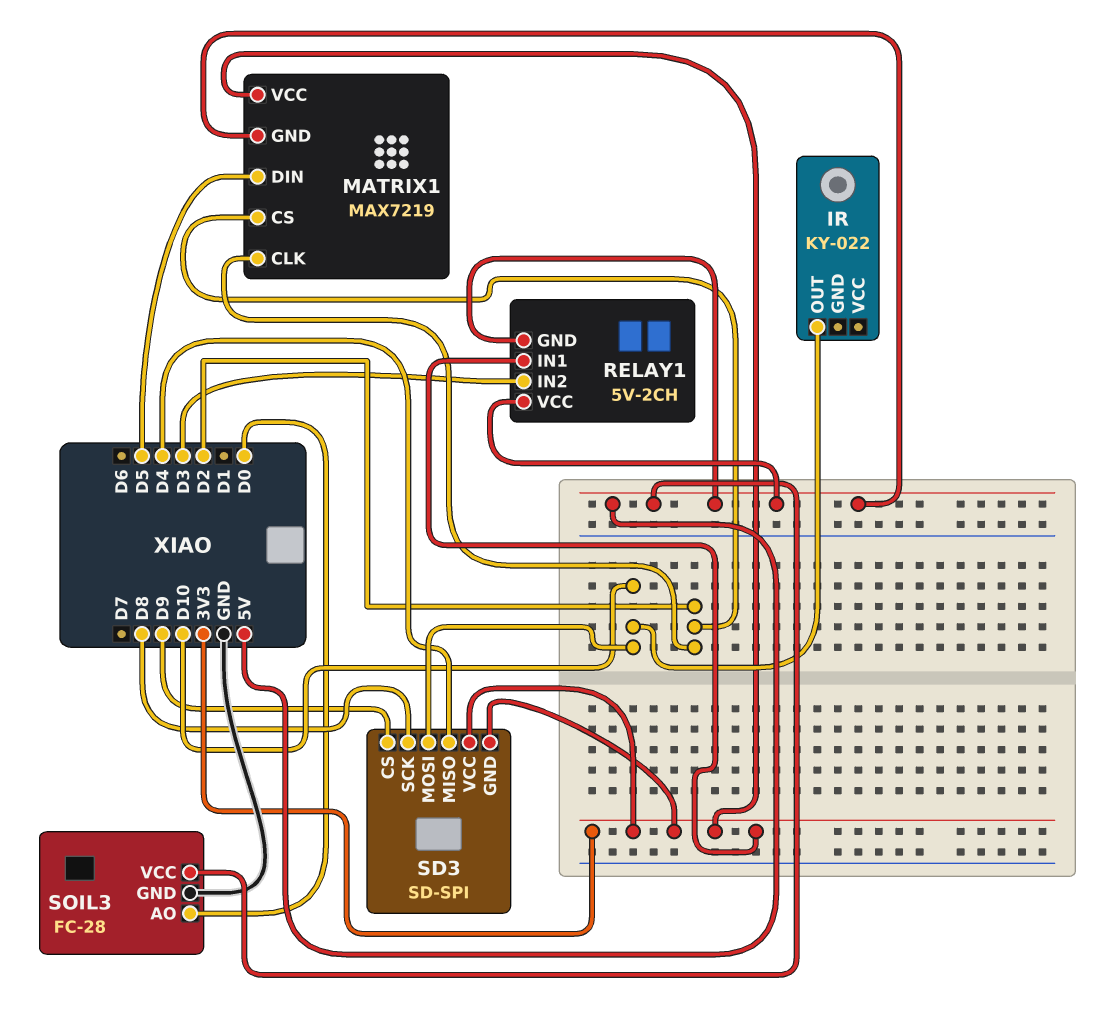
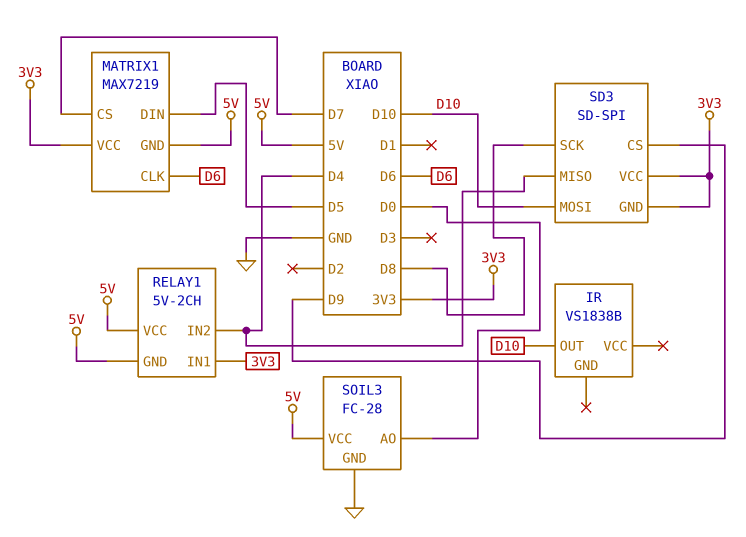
IR: KY-022 -> VS1838B
MATRIX1 pin CLK: D2 -> D6
MATRIX1 pin CS: D2 -> D7
RELAY1 pin IN2: D3 -> D4

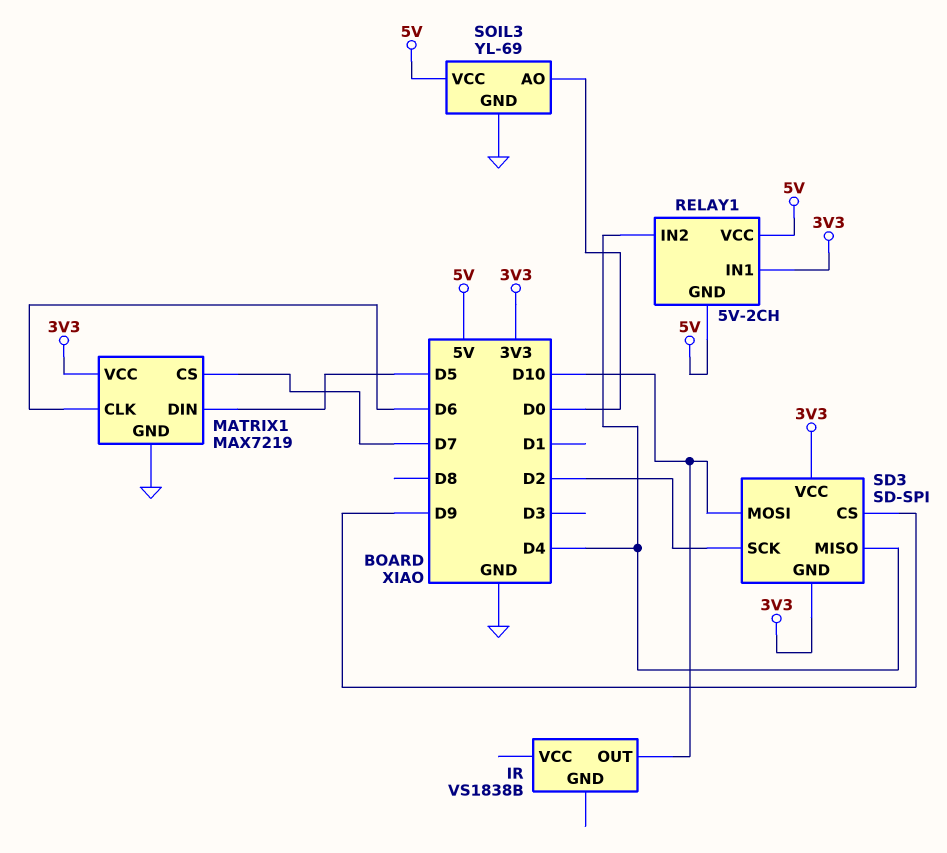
MATRIX1 pin GND: 5V -> GND
SD3 pin SCK: D8 -> D2
SOIL3: FC-28 -> YL-69

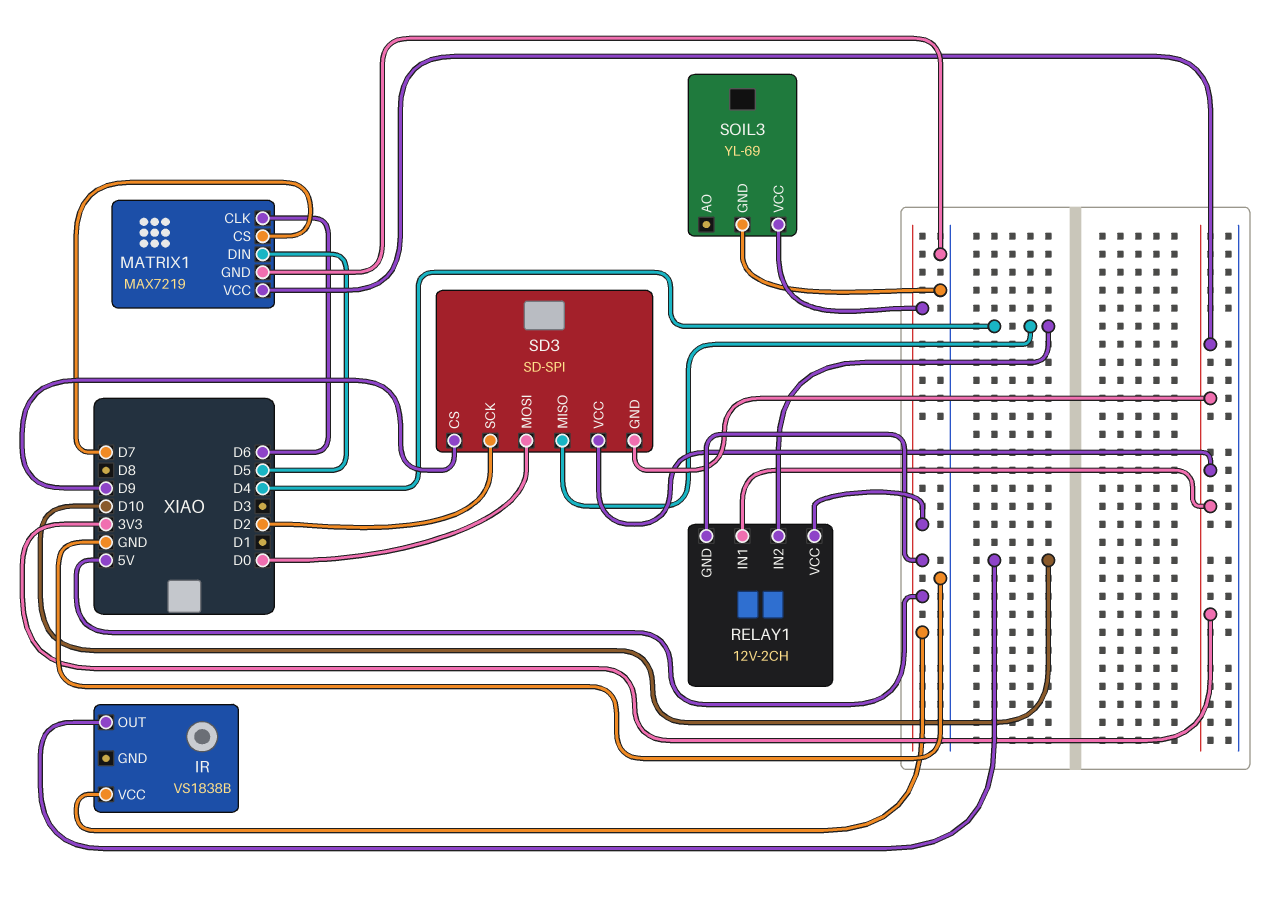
IR pin VCC: none -> 5V
RELAY1: 5V-2CH -> 12V-2CH
SD3 pin MOSI: D10 -> D0
SOIL3 pin AO: D0 -> none

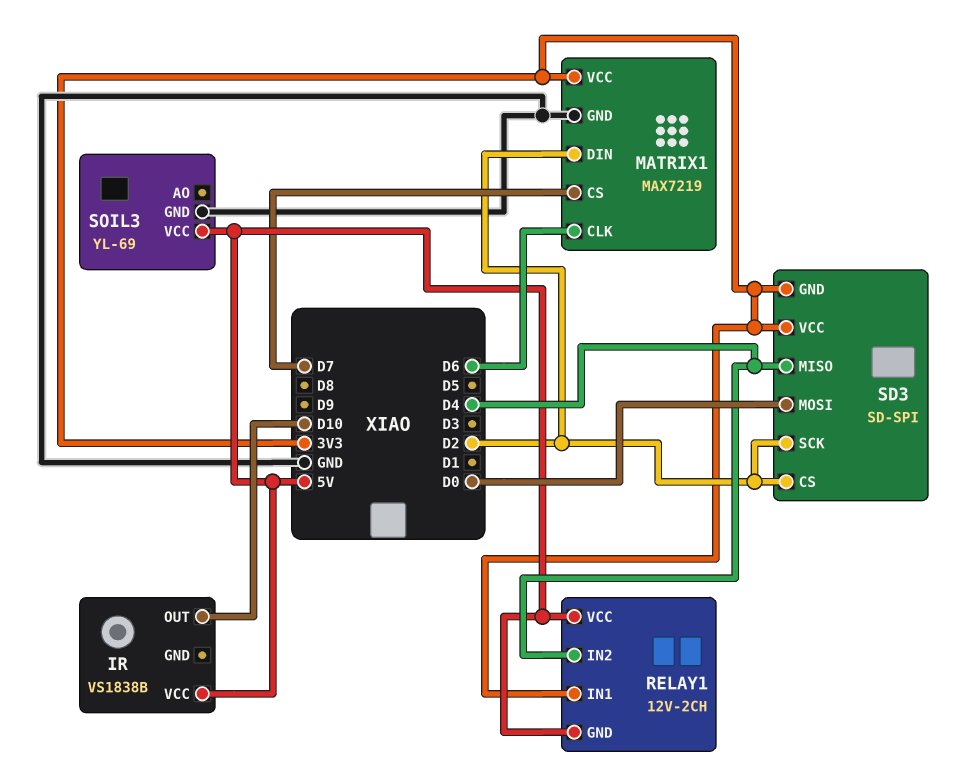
MATRIX1 pin DIN: D5 -> D2
SD3 pin CS: D9 -> D2

